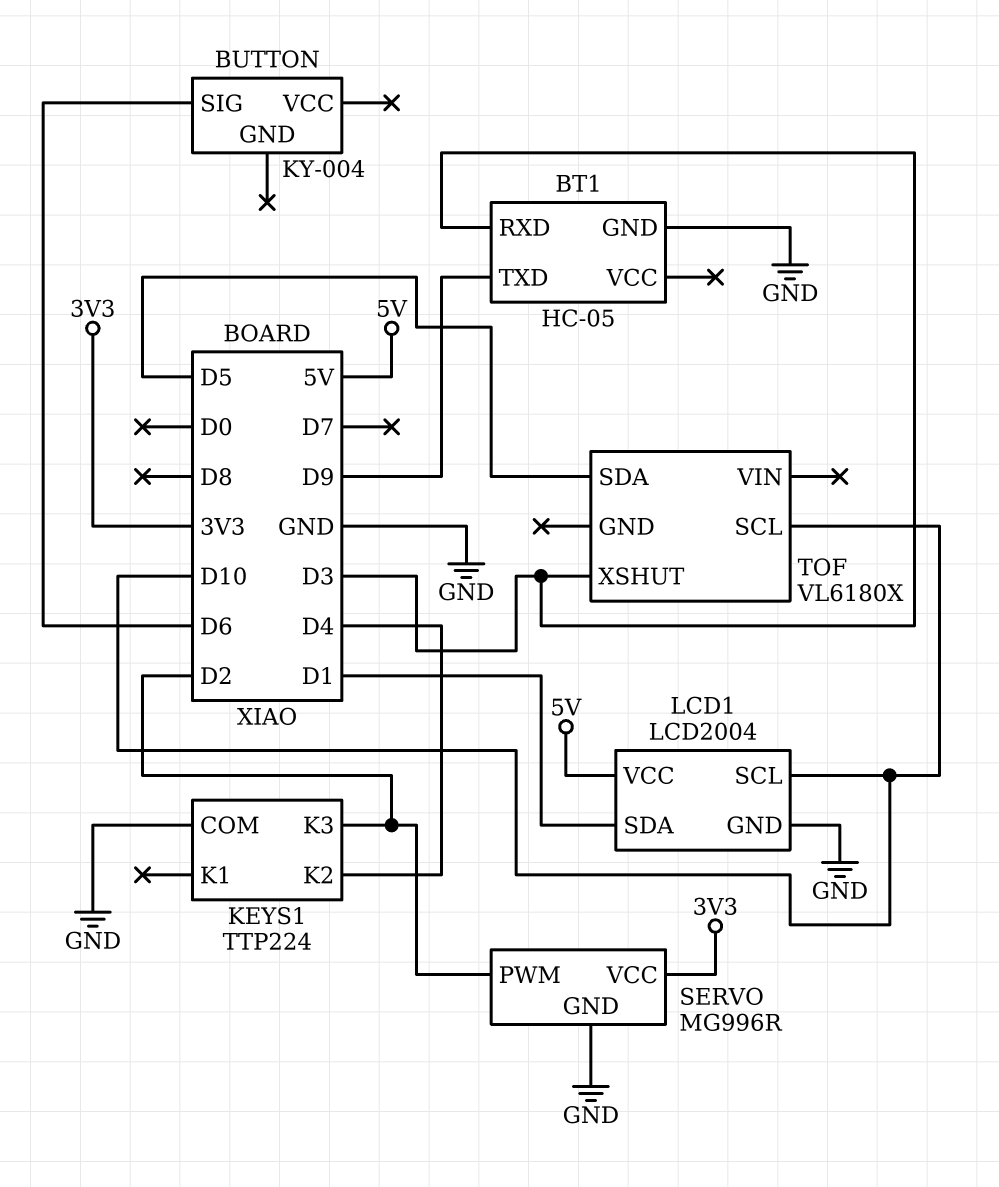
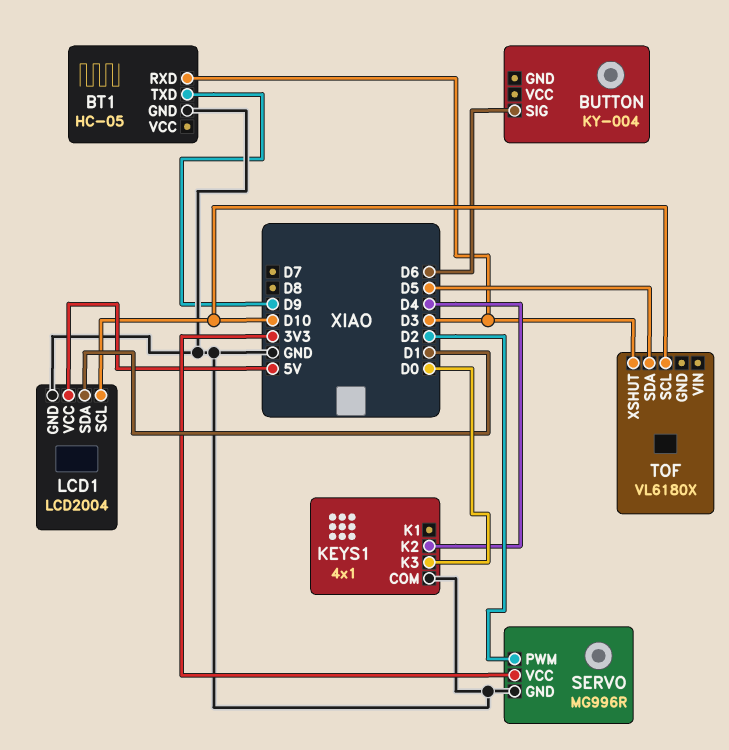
KEYS1: TTP224 -> 4x1
KEYS1 pin K3: D2 -> D0

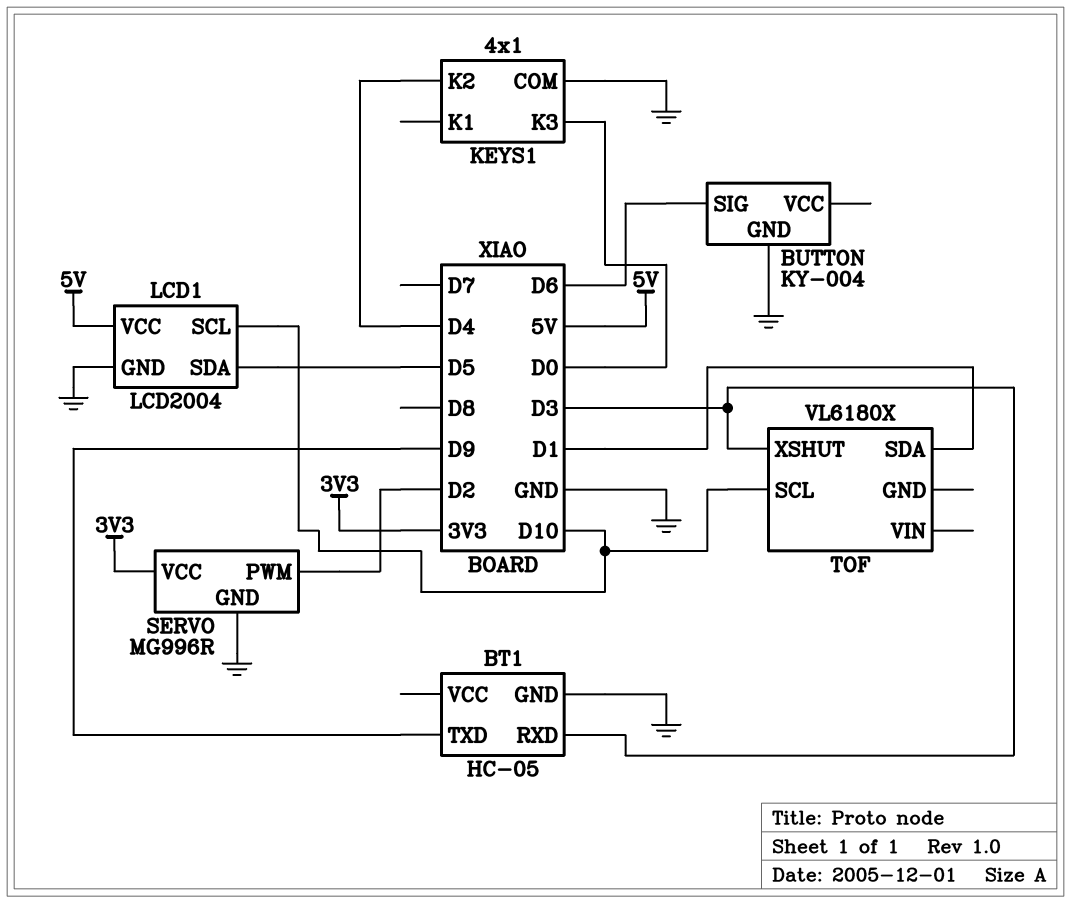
BUTTON pin GND: none -> GND
LCD1 pin SDA: D1 -> D5
TOF pin SDA: D5 -> D1

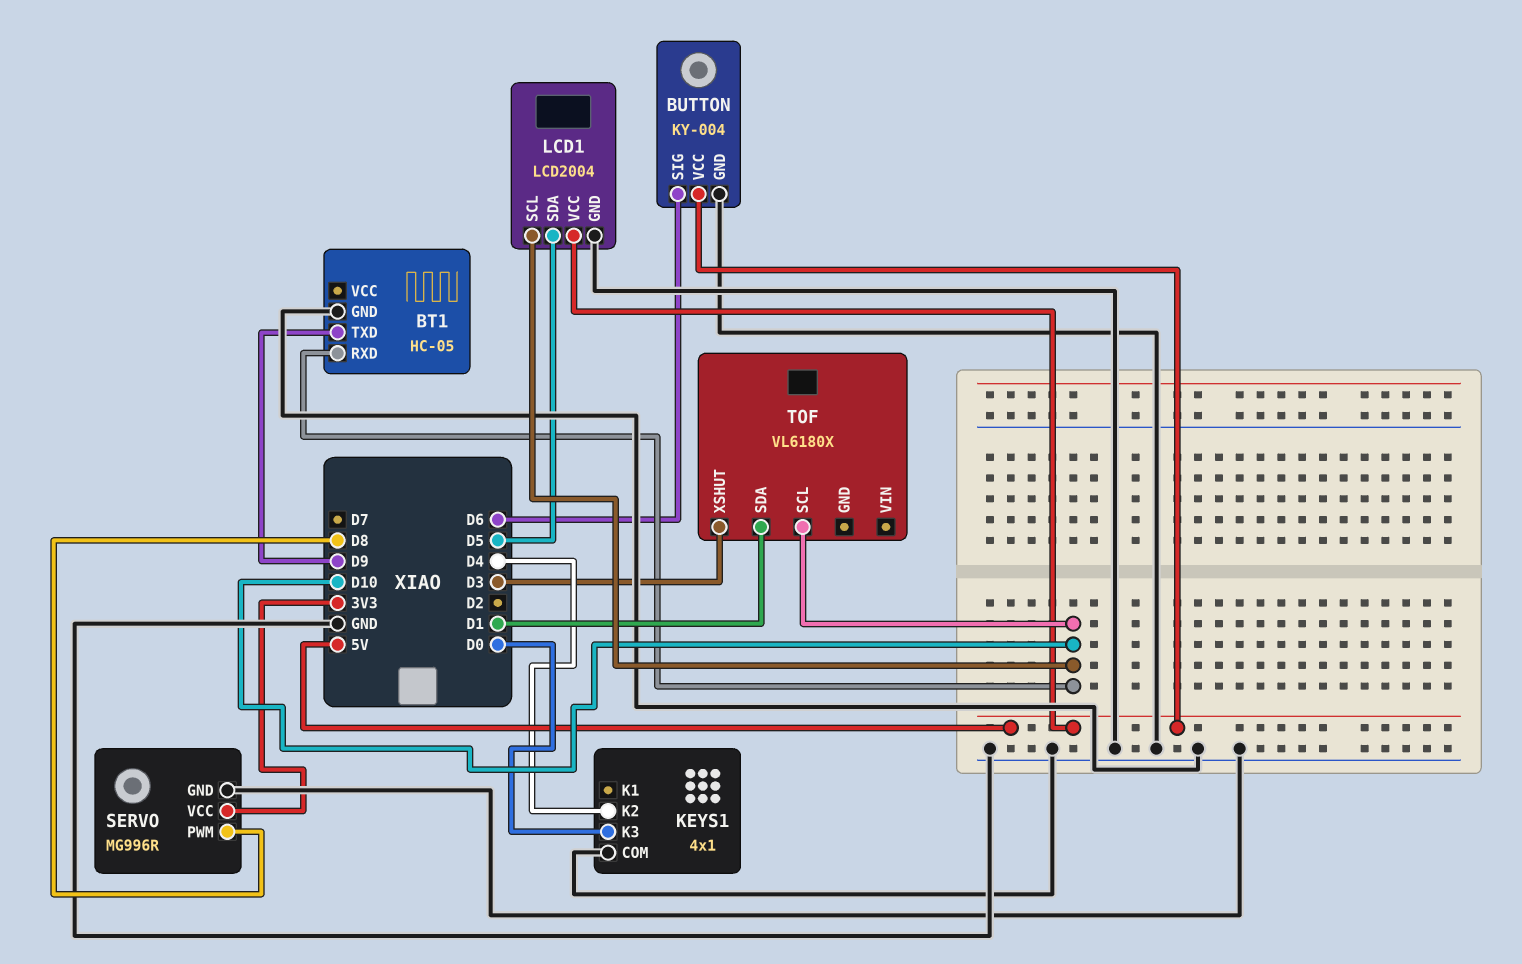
BT1 pin RXD: D3 -> D10
BUTTON pin VCC: none -> 5V
SERVO pin PWM: D2 -> D8

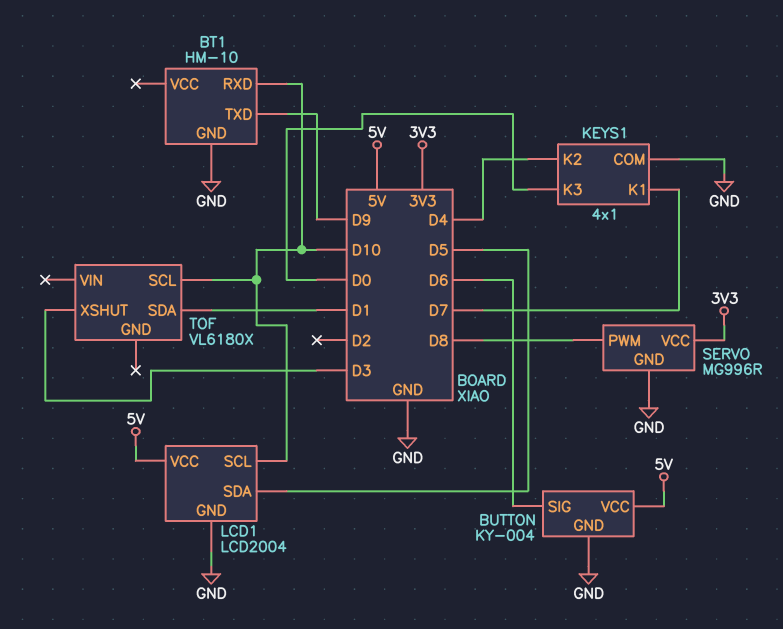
BT1: HC-05 -> HM-10
KEYS1 pin K1: none -> D7

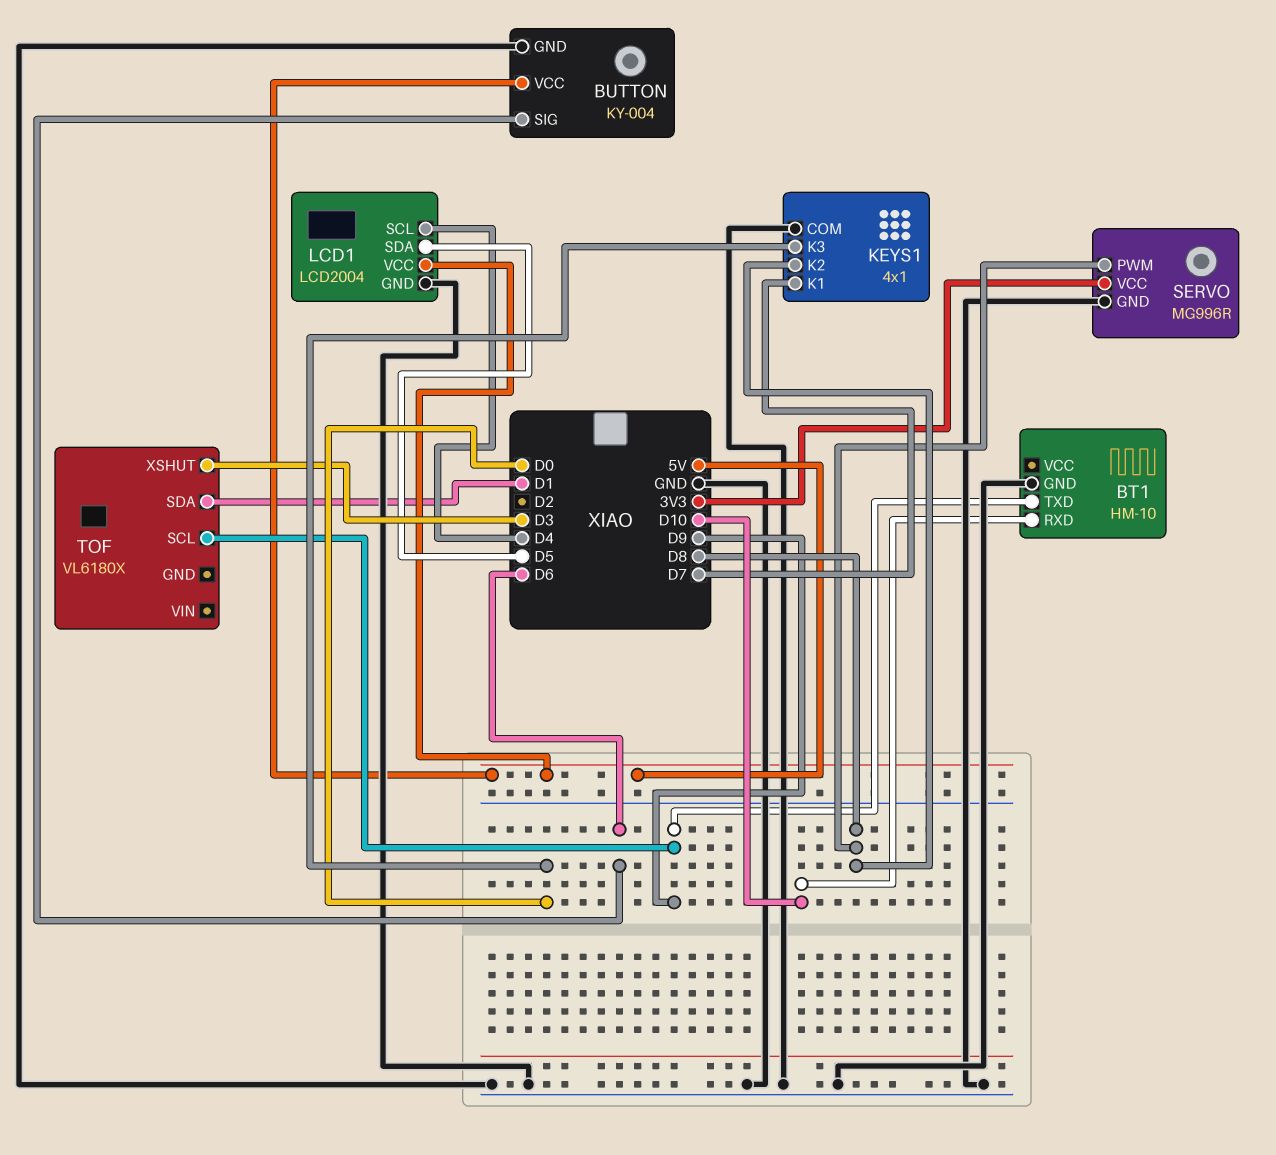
KEYS1 pin K2: D4 -> D8
LCD1 pin SCL: D10 -> D4
TOF pin SCL: D10 -> D9

